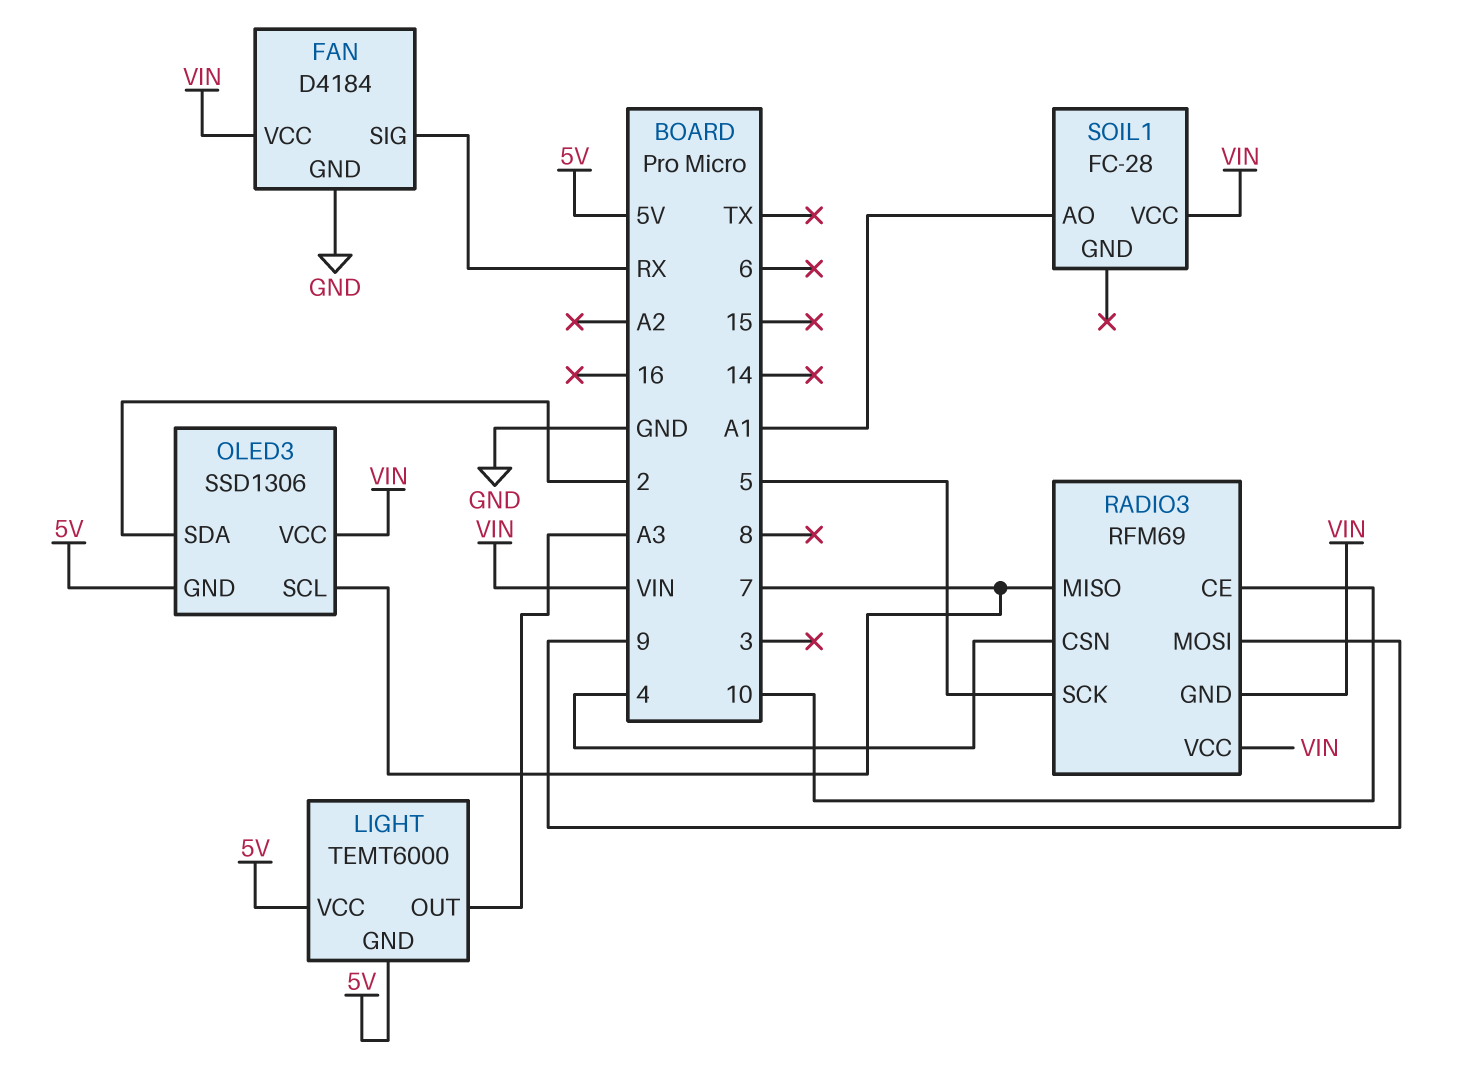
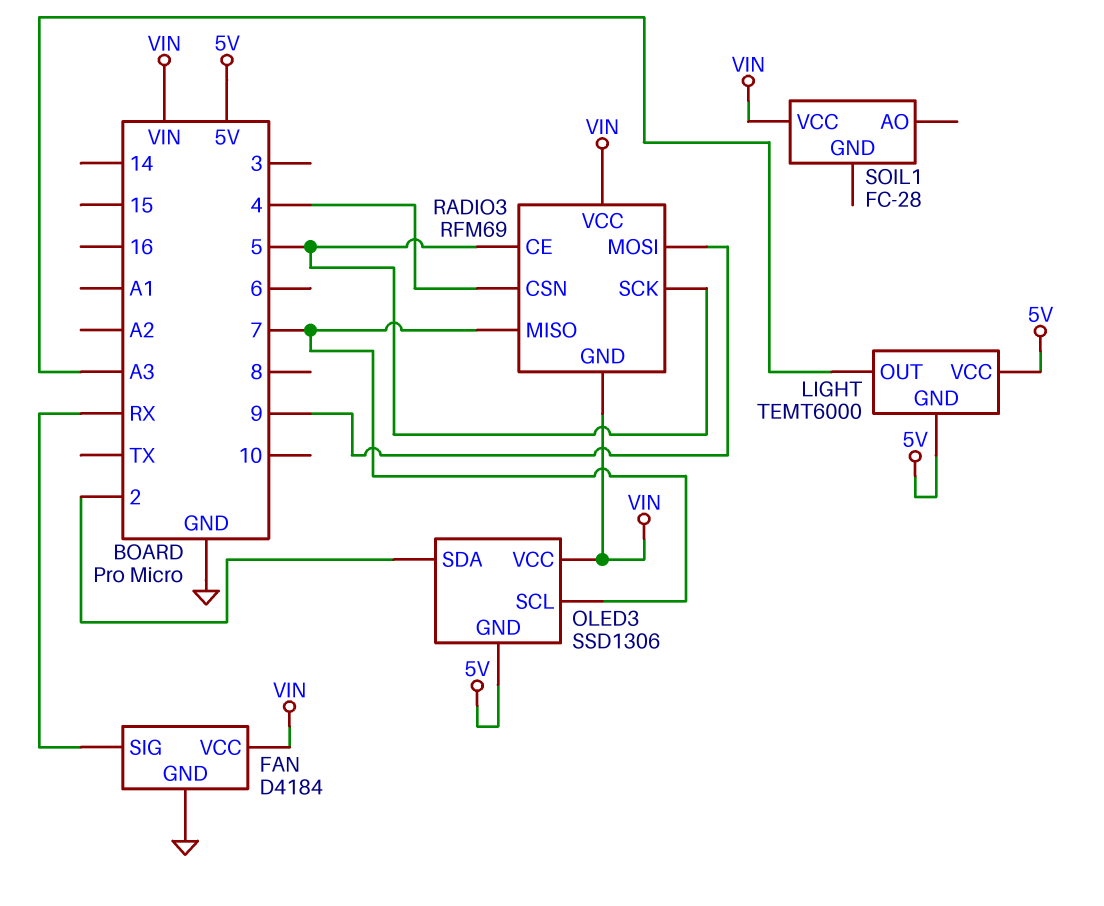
RADIO3 pin CE: 10 -> 5
SOIL1 pin AO: A1 -> none

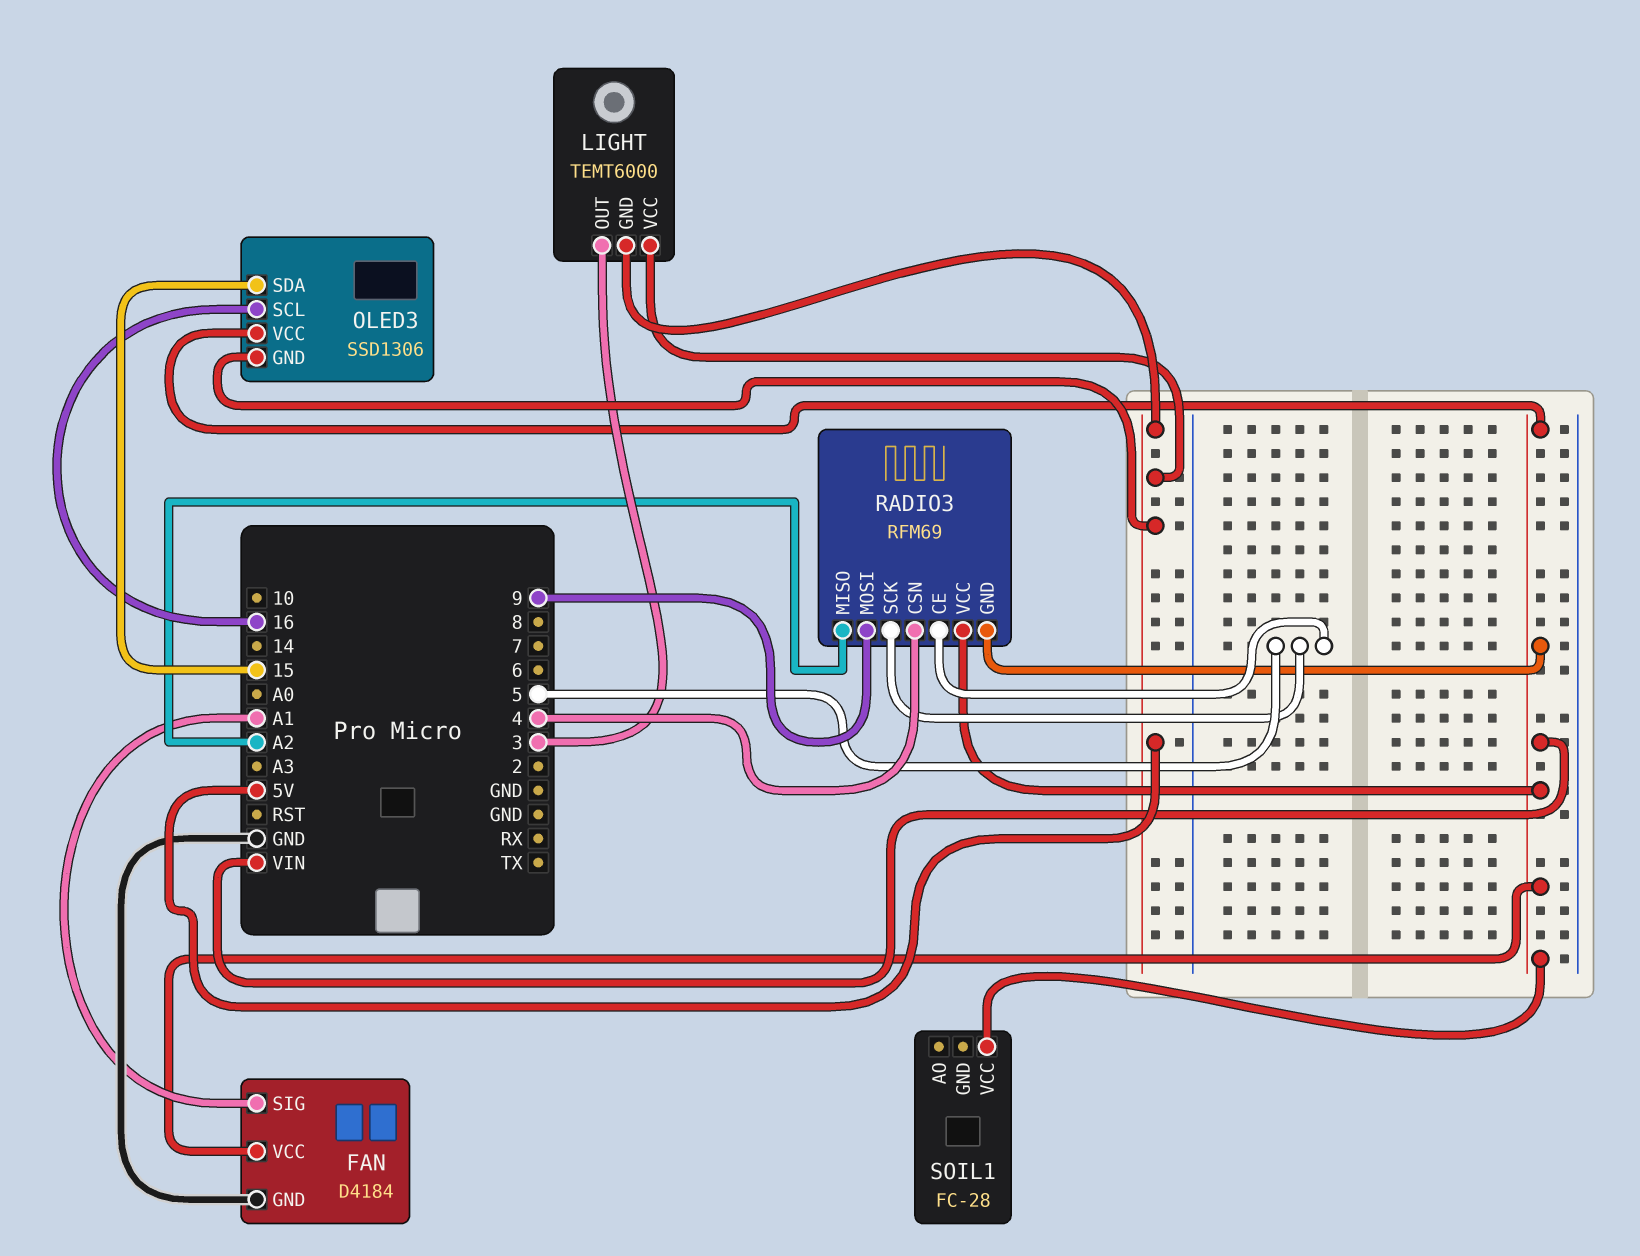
FAN pin SIG: RX -> A1
LIGHT pin OUT: A3 -> 3
OLED3 pin SCL: 7 -> 16
OLED3 pin SDA: 2 -> 15
RADIO3 pin MISO: 7 -> A2

